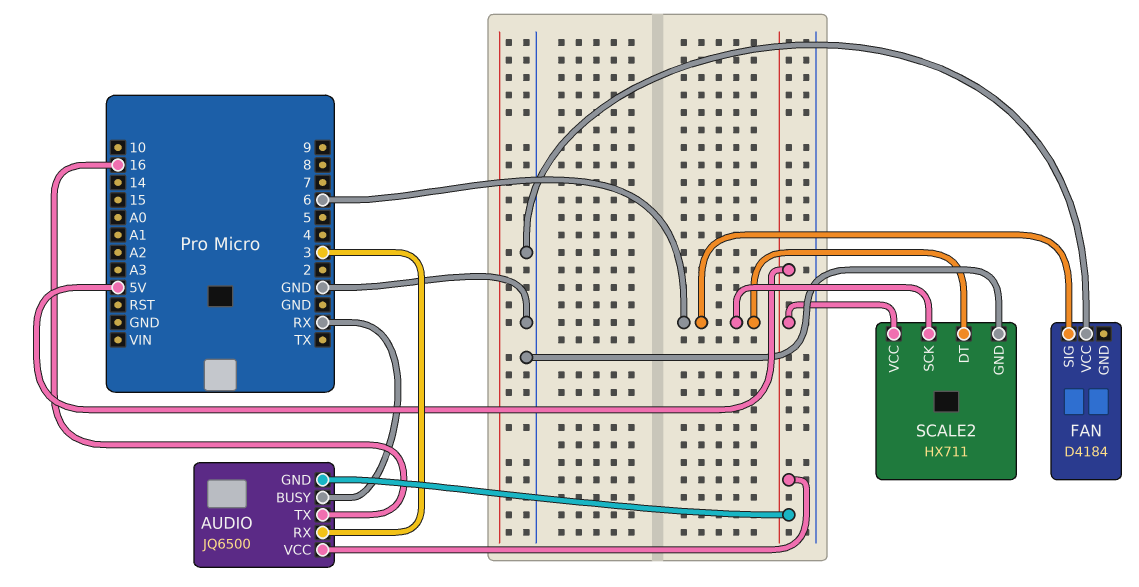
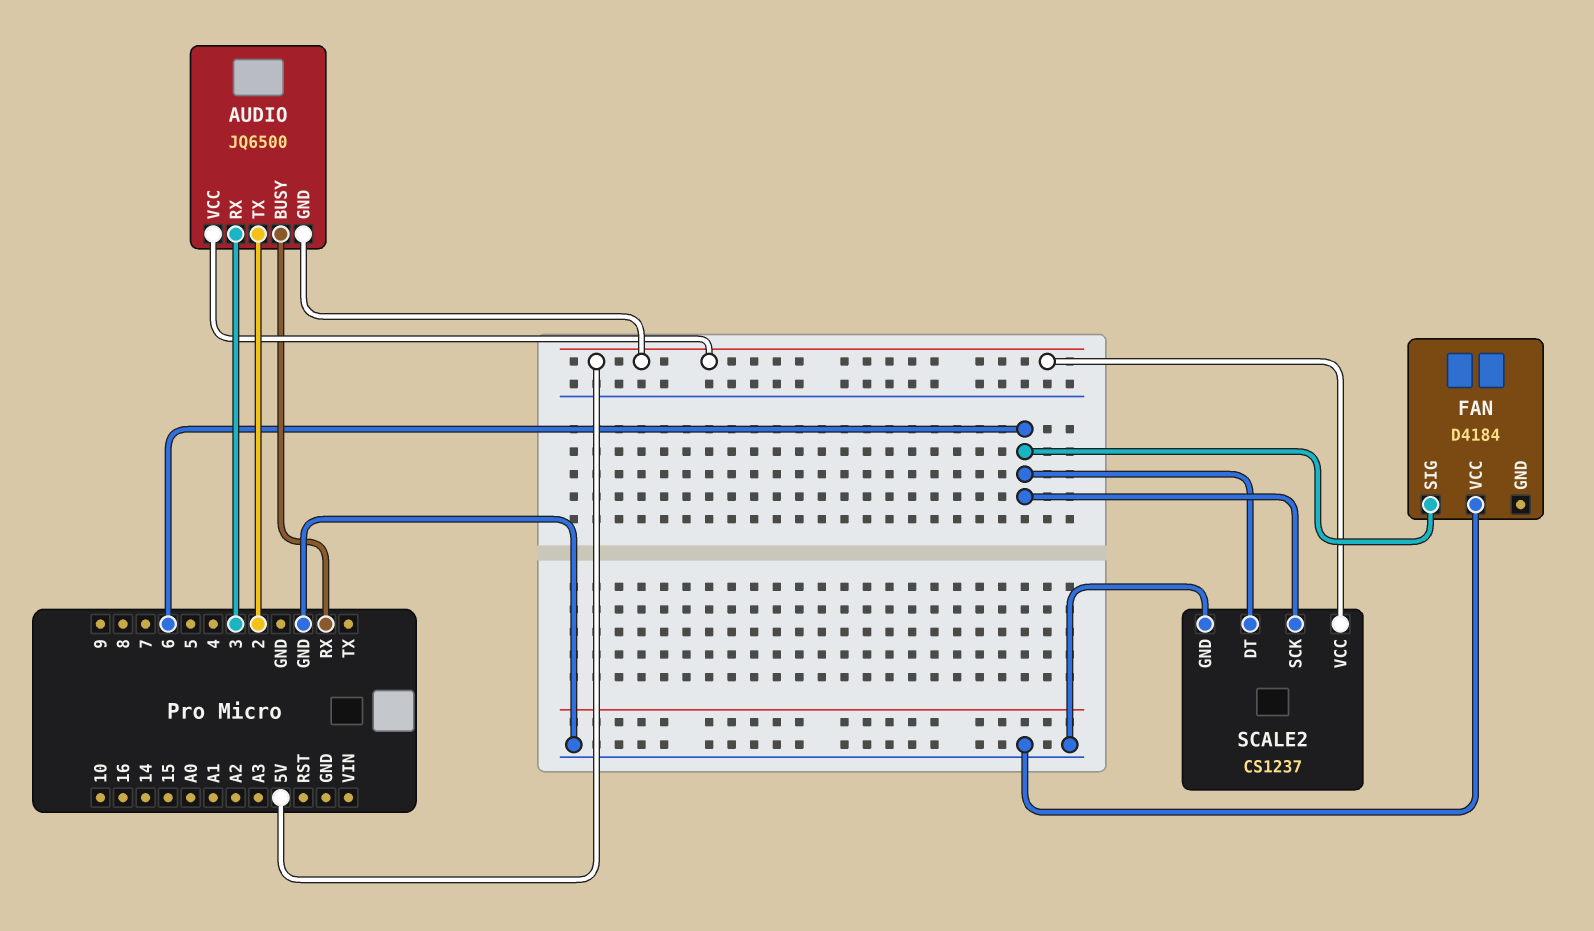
AUDIO pin TX: 16 -> 2
SCALE2: HX711 -> CS1237

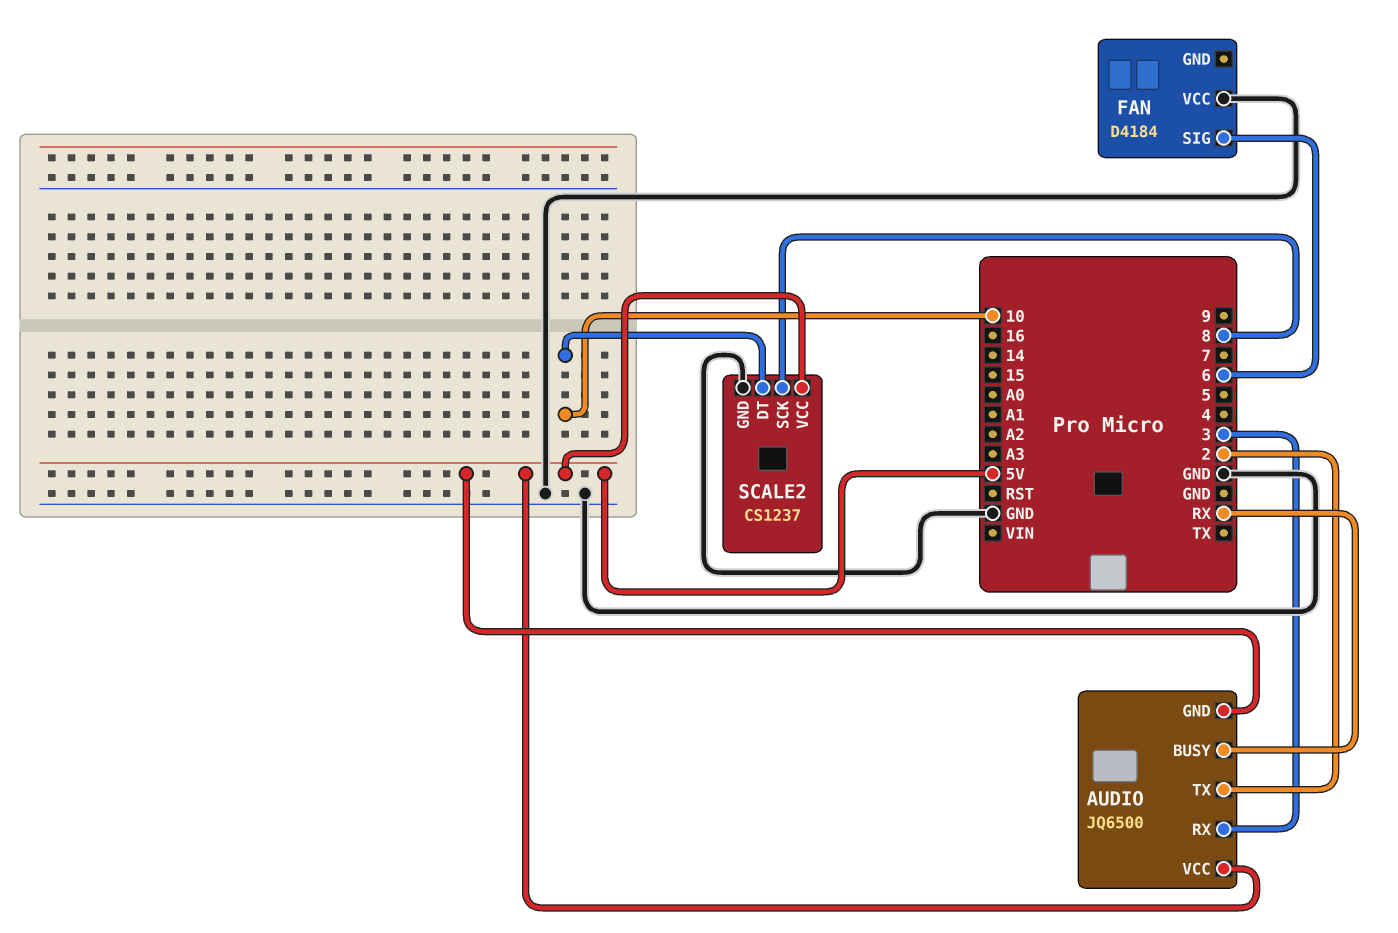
SCALE2 pin DT: 6 -> 10
SCALE2 pin SCK: 6 -> 8

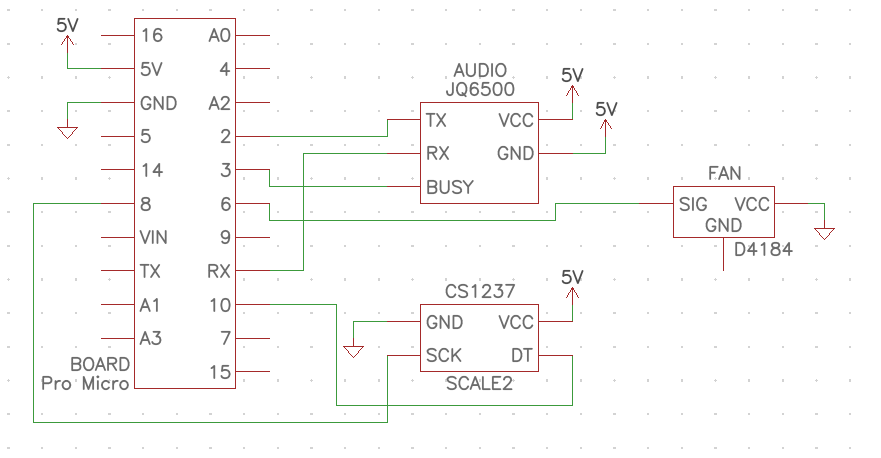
AUDIO pin BUSY: RX -> 3
AUDIO pin RX: 3 -> RX

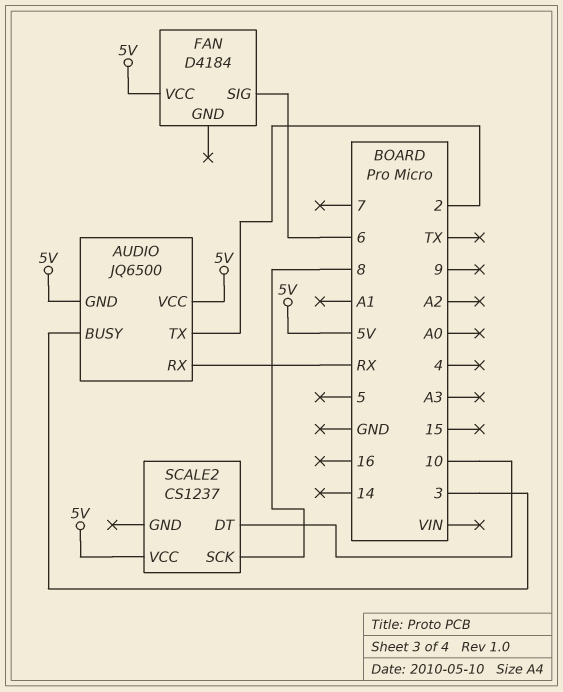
FAN pin VCC: GND -> 5V
SCALE2 pin GND: GND -> none

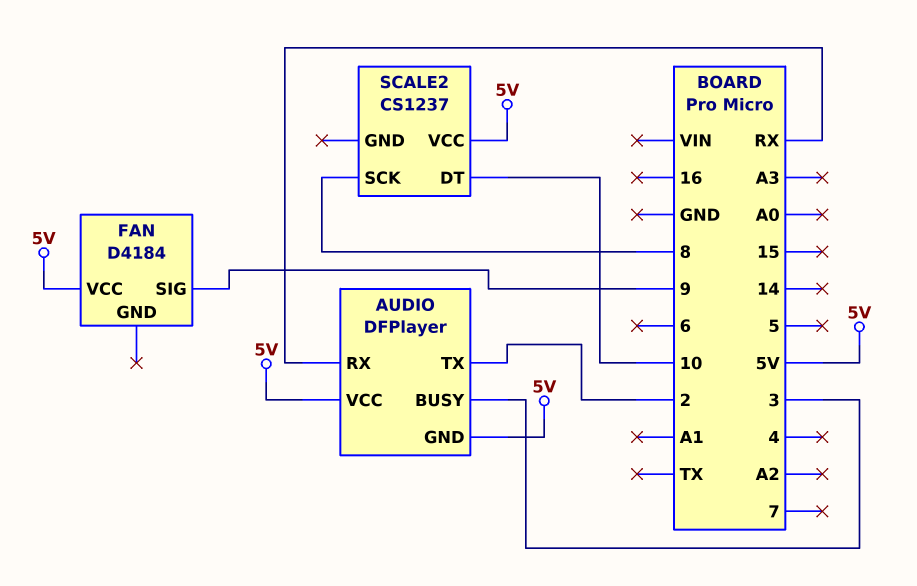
AUDIO: JQ6500 -> DFPlayer
FAN pin SIG: 6 -> 9

